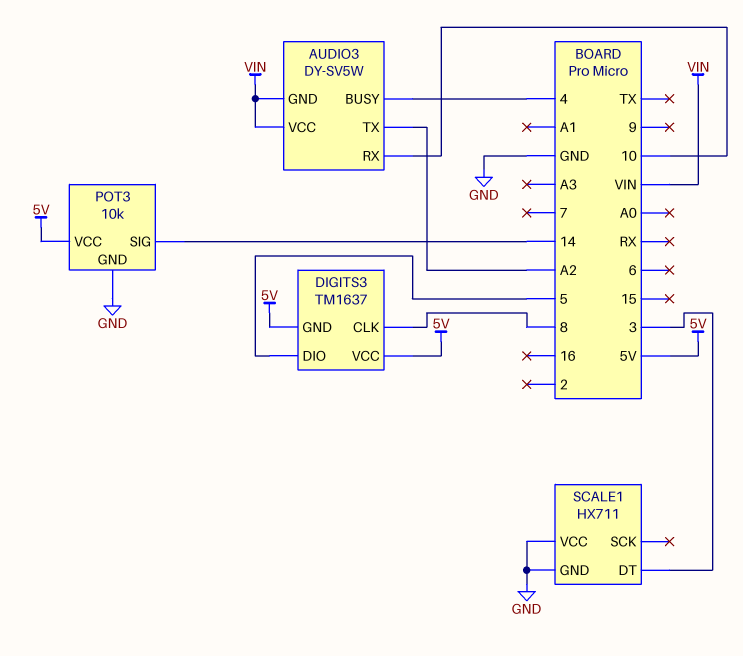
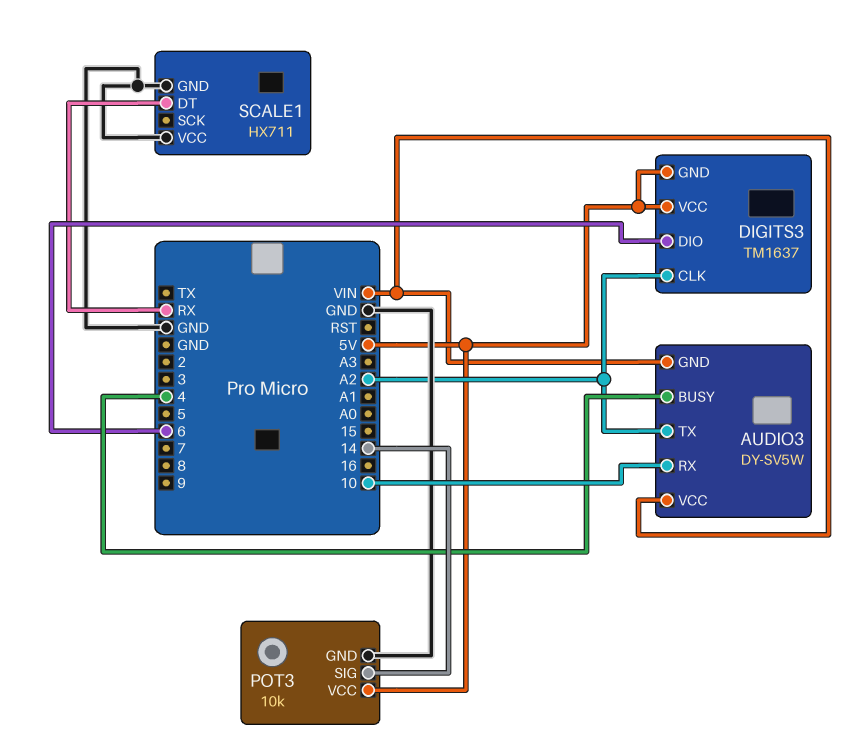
DIGITS3 pin CLK: 8 -> A2
DIGITS3 pin DIO: 5 -> 6
SCALE1 pin DT: 3 -> RX

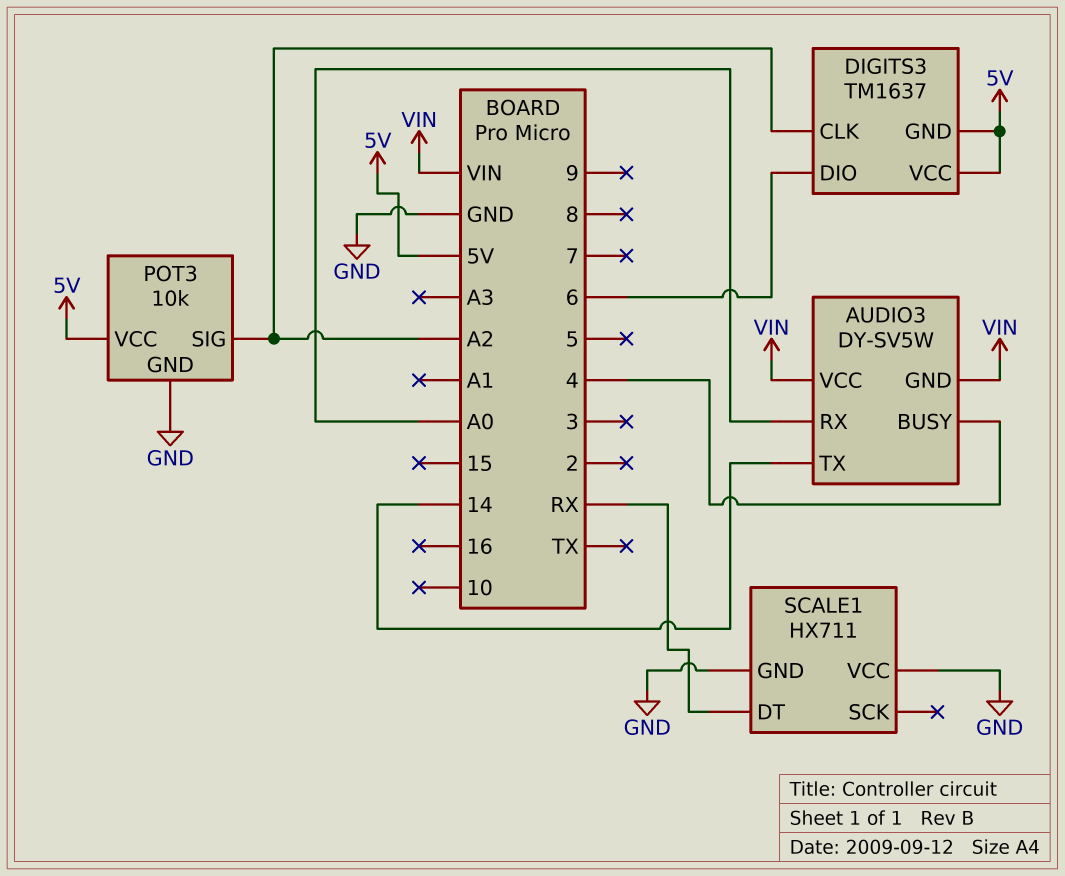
AUDIO3 pin RX: 10 -> A0
AUDIO3 pin TX: A2 -> 14
POT3 pin SIG: 14 -> A2

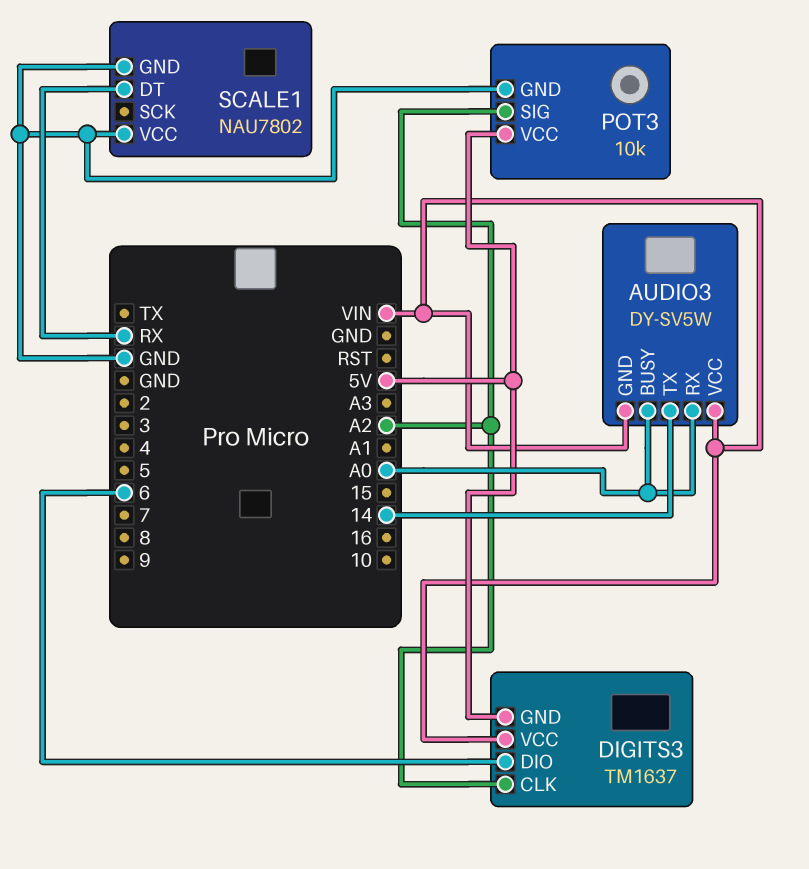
AUDIO3 pin BUSY: 4 -> A0
DIGITS3 pin VCC: 5V -> VIN
SCALE1: HX711 -> NAU7802

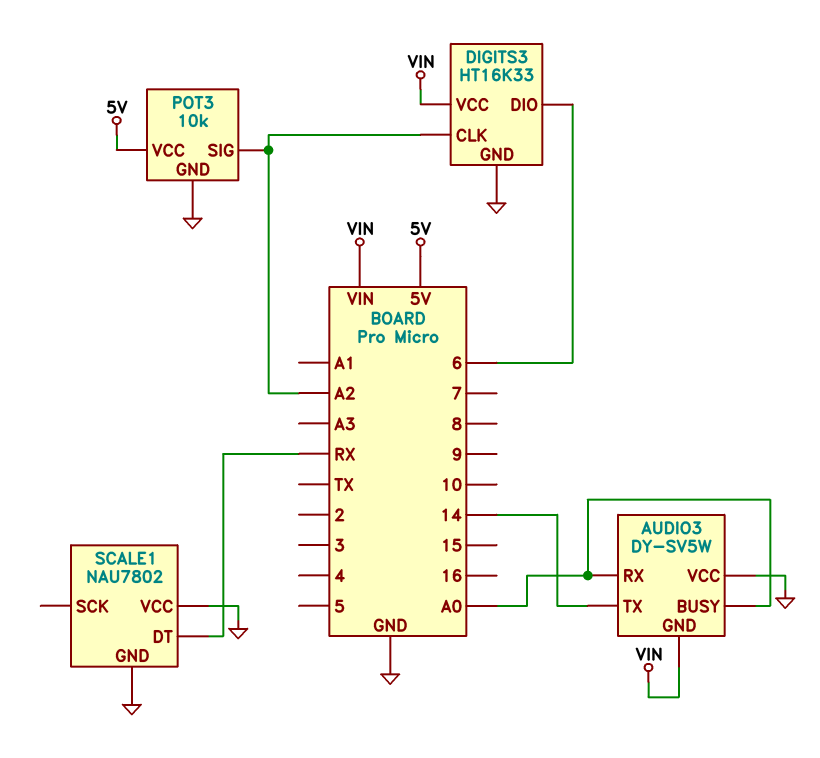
AUDIO3 pin VCC: VIN -> GND
DIGITS3: TM1637 -> HT16K33
DIGITS3 pin GND: 5V -> GND

